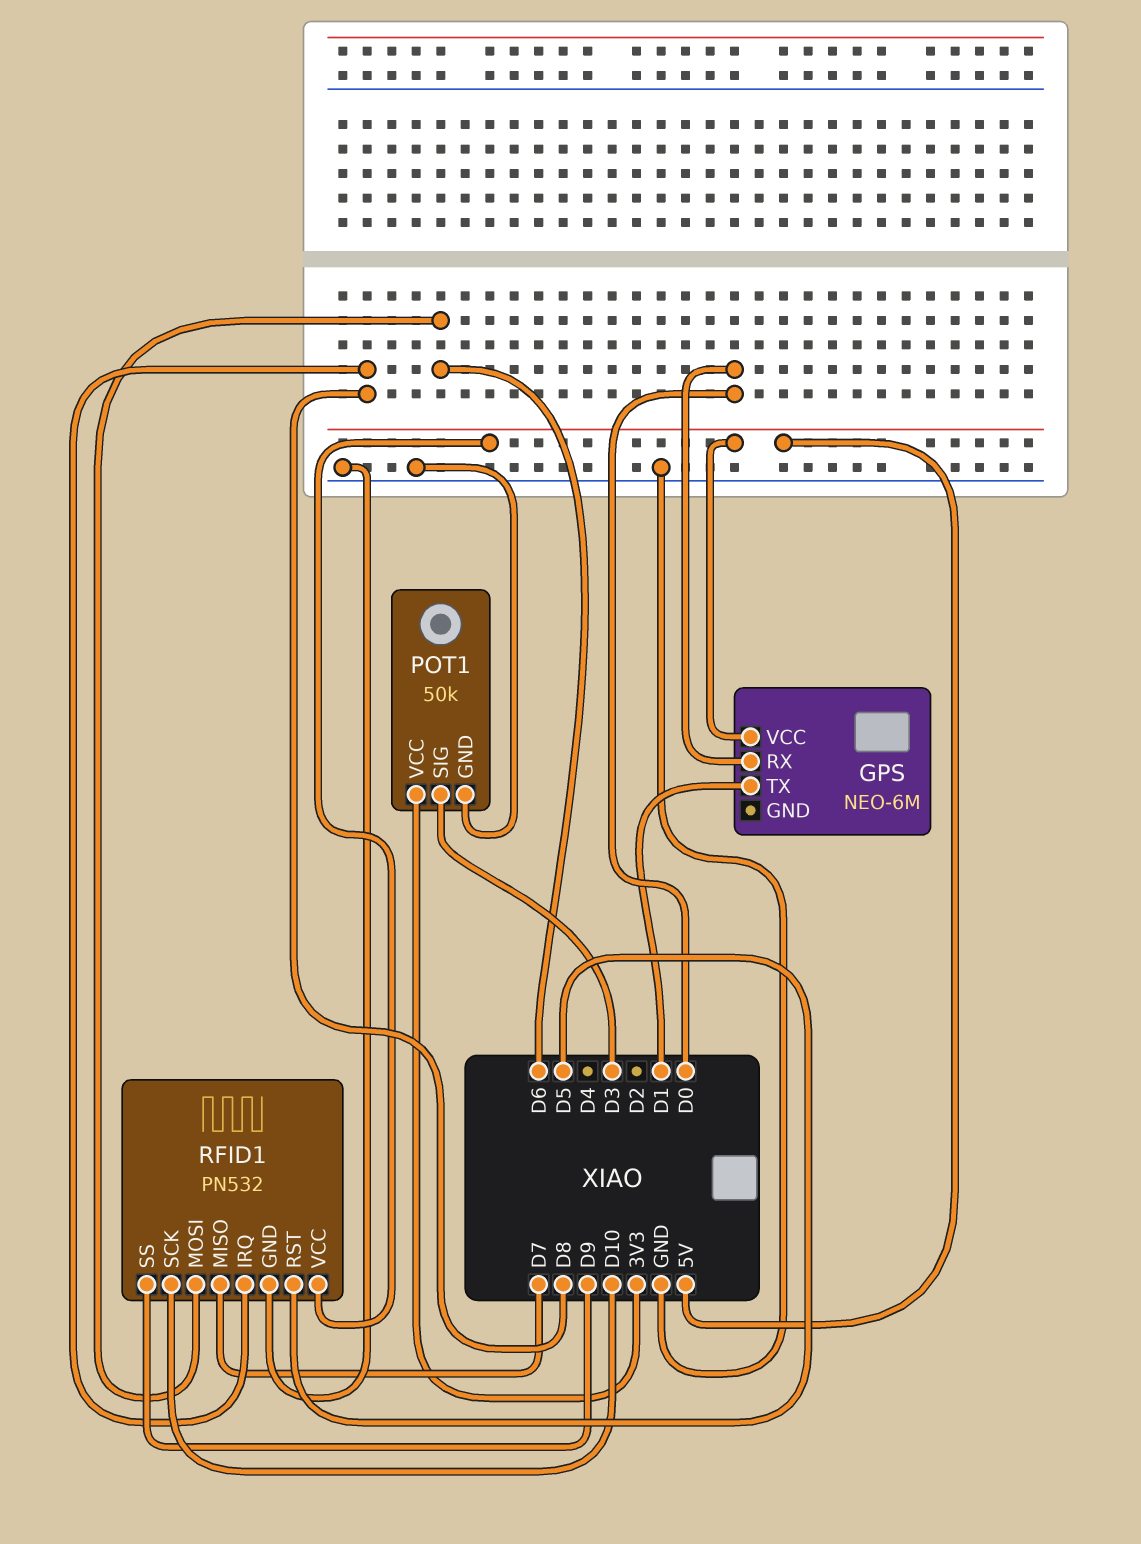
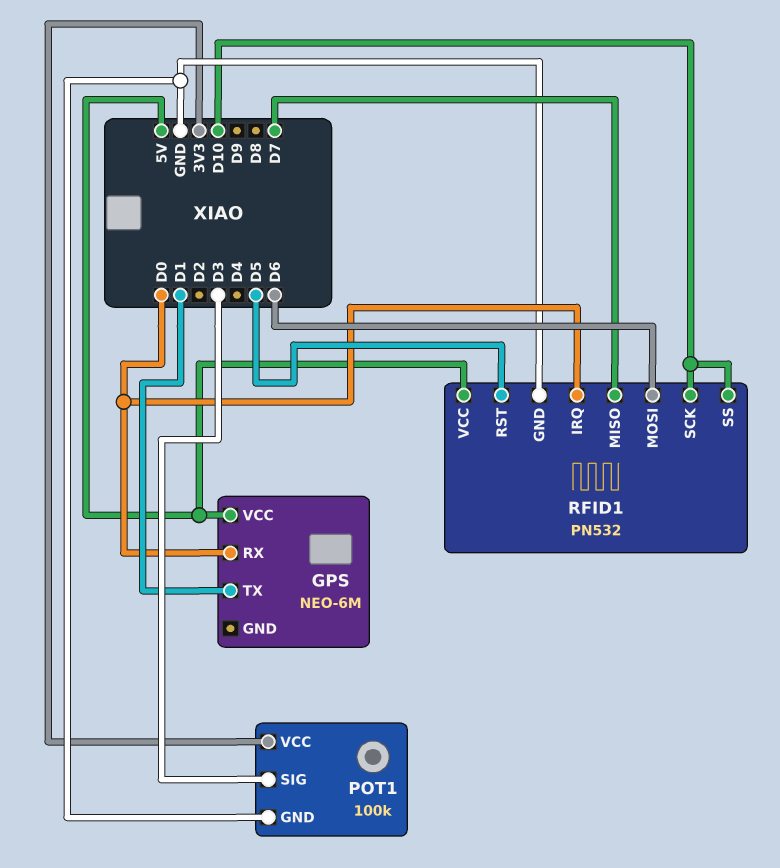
POT1: 50k -> 100k
RFID1 pin IRQ: D8 -> D0
RFID1 pin SS: D9 -> D10

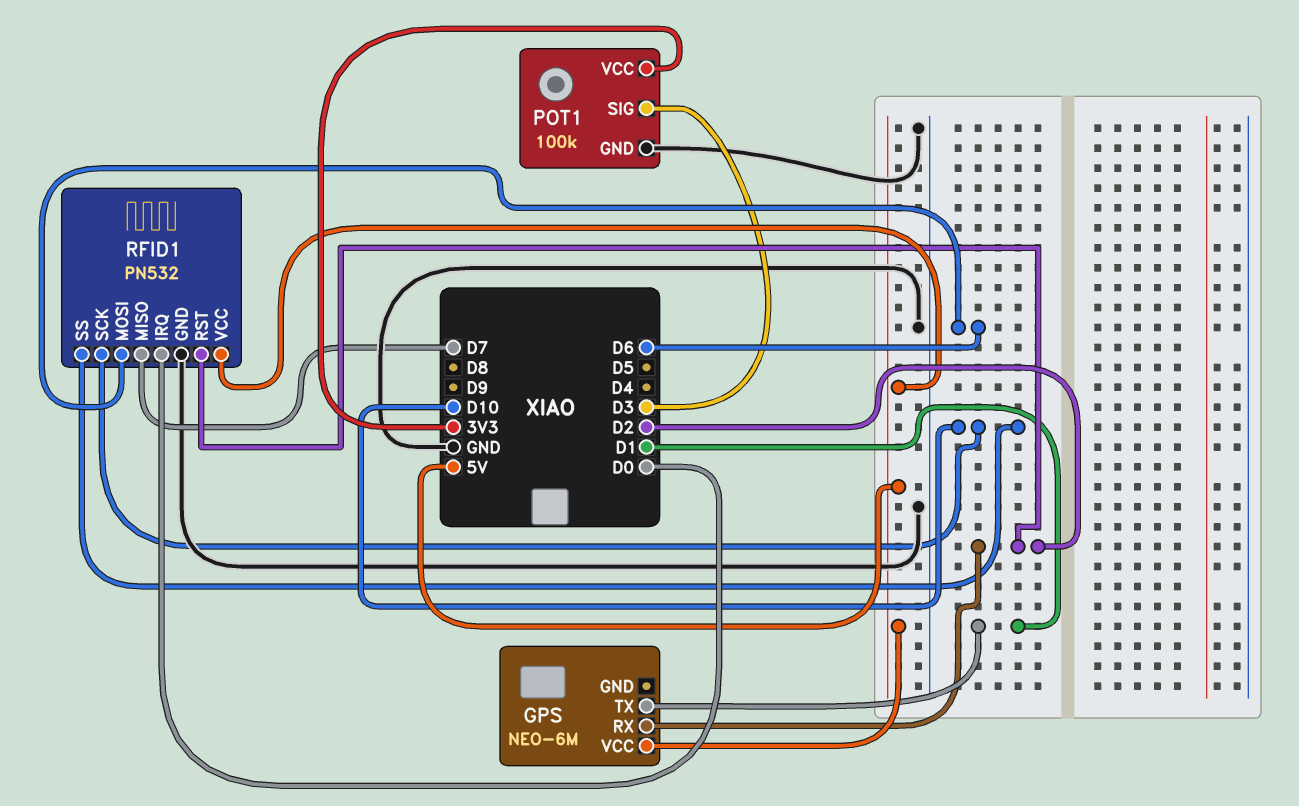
GPS pin RX: D0 -> D2
RFID1 pin RST: D5 -> D2

